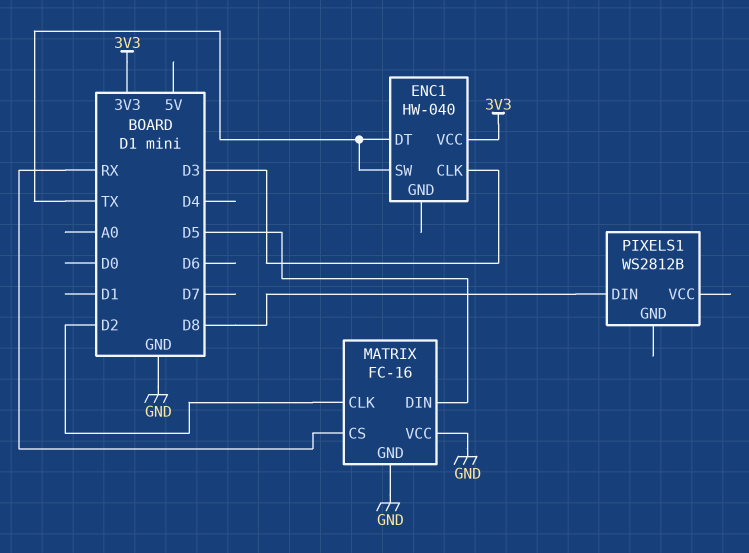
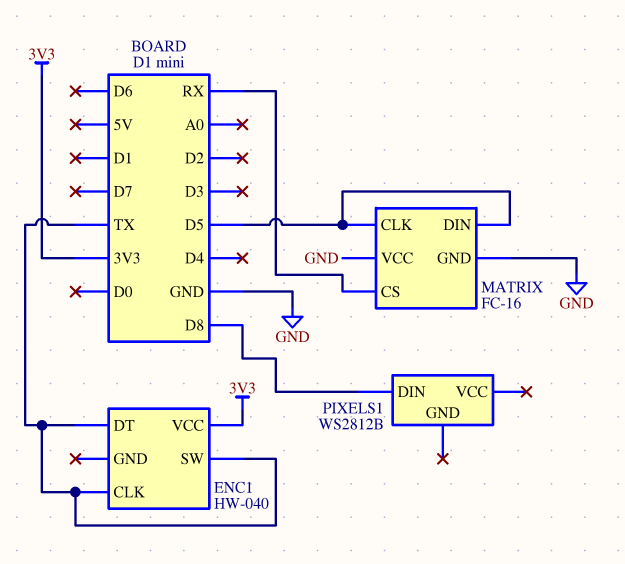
ENC1 pin CLK: D3 -> TX
MATRIX pin CLK: D2 -> D5

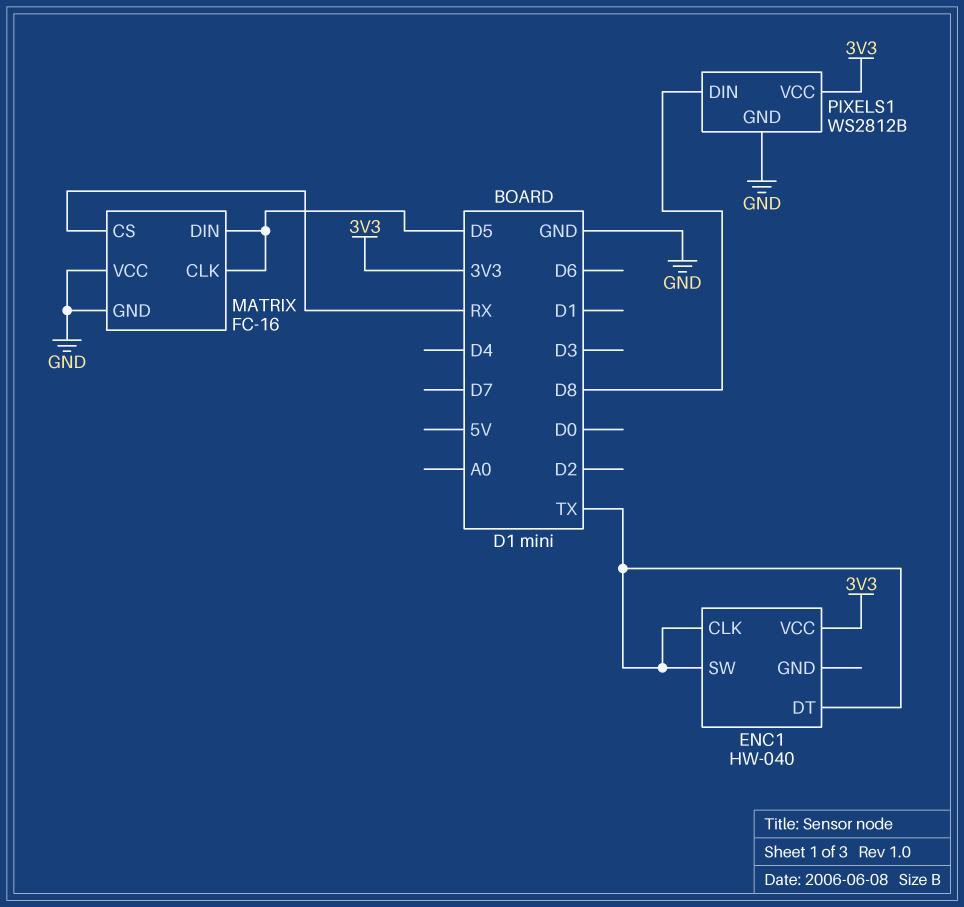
PIXELS1 pin GND: none -> GND
PIXELS1 pin VCC: none -> 3V3

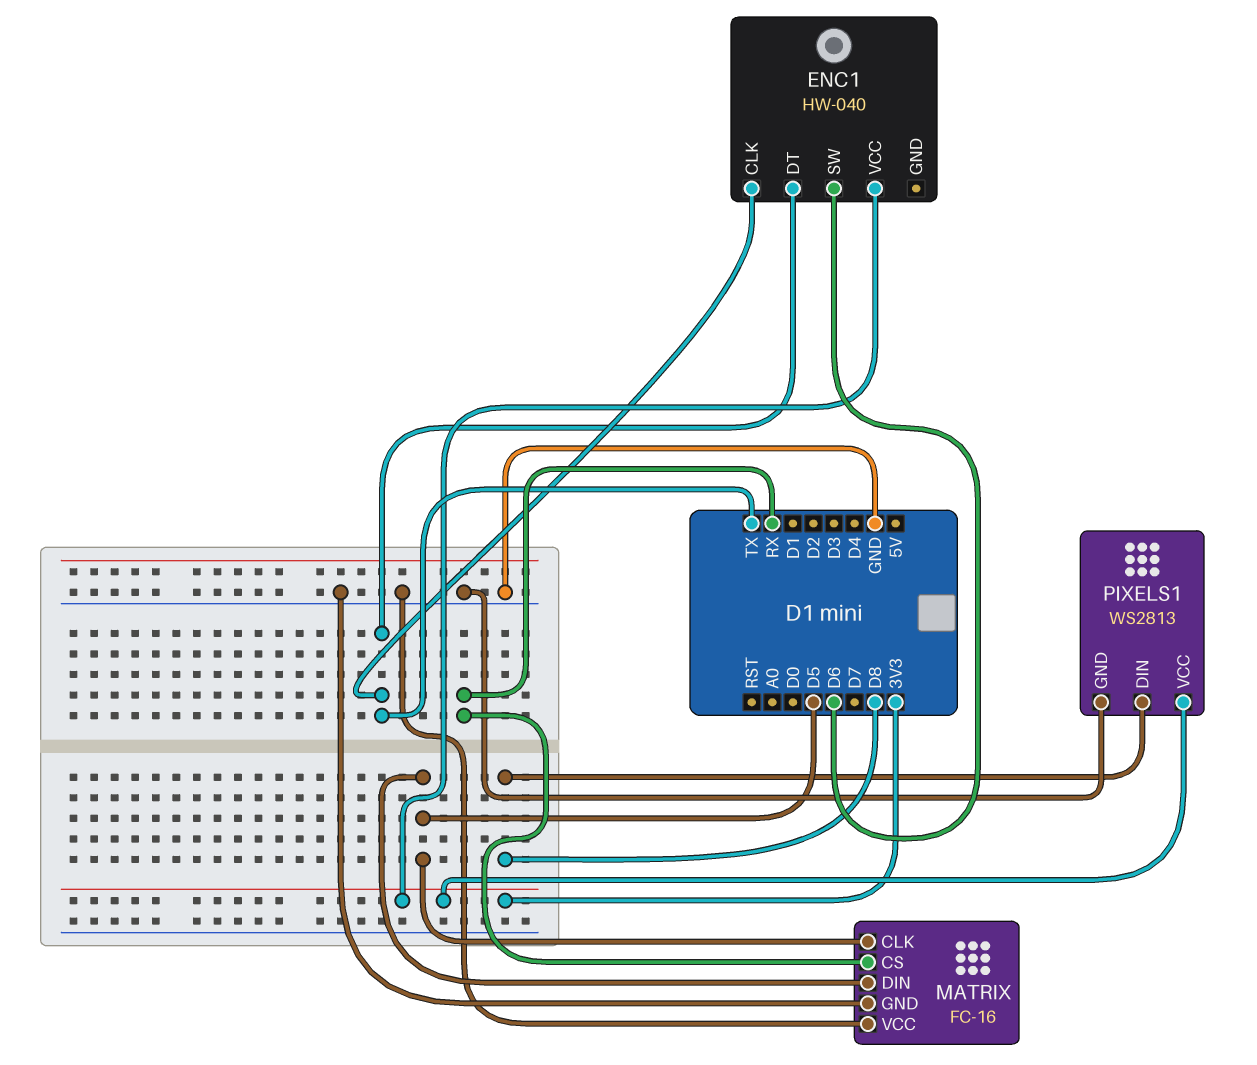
ENC1 pin SW: TX -> D6
PIXELS1: WS2812B -> WS2813

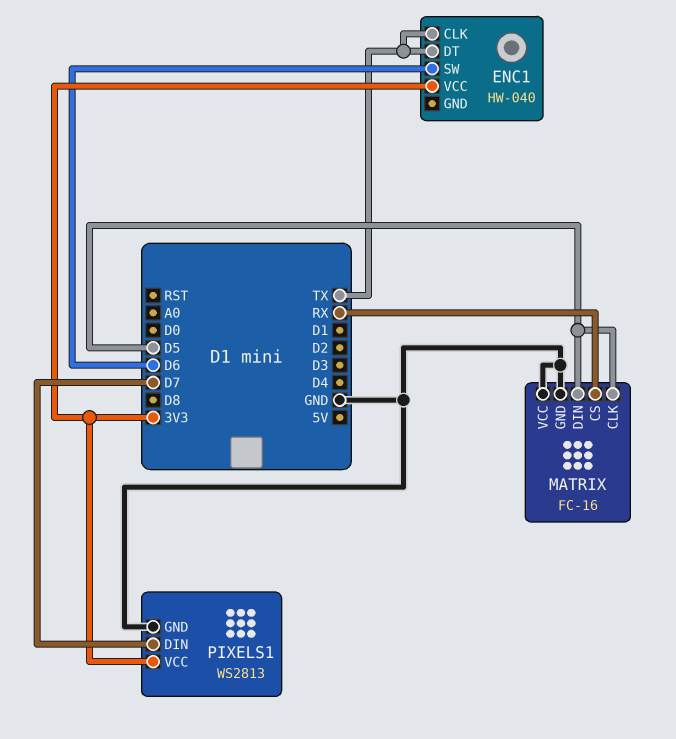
PIXELS1 pin DIN: D8 -> D7

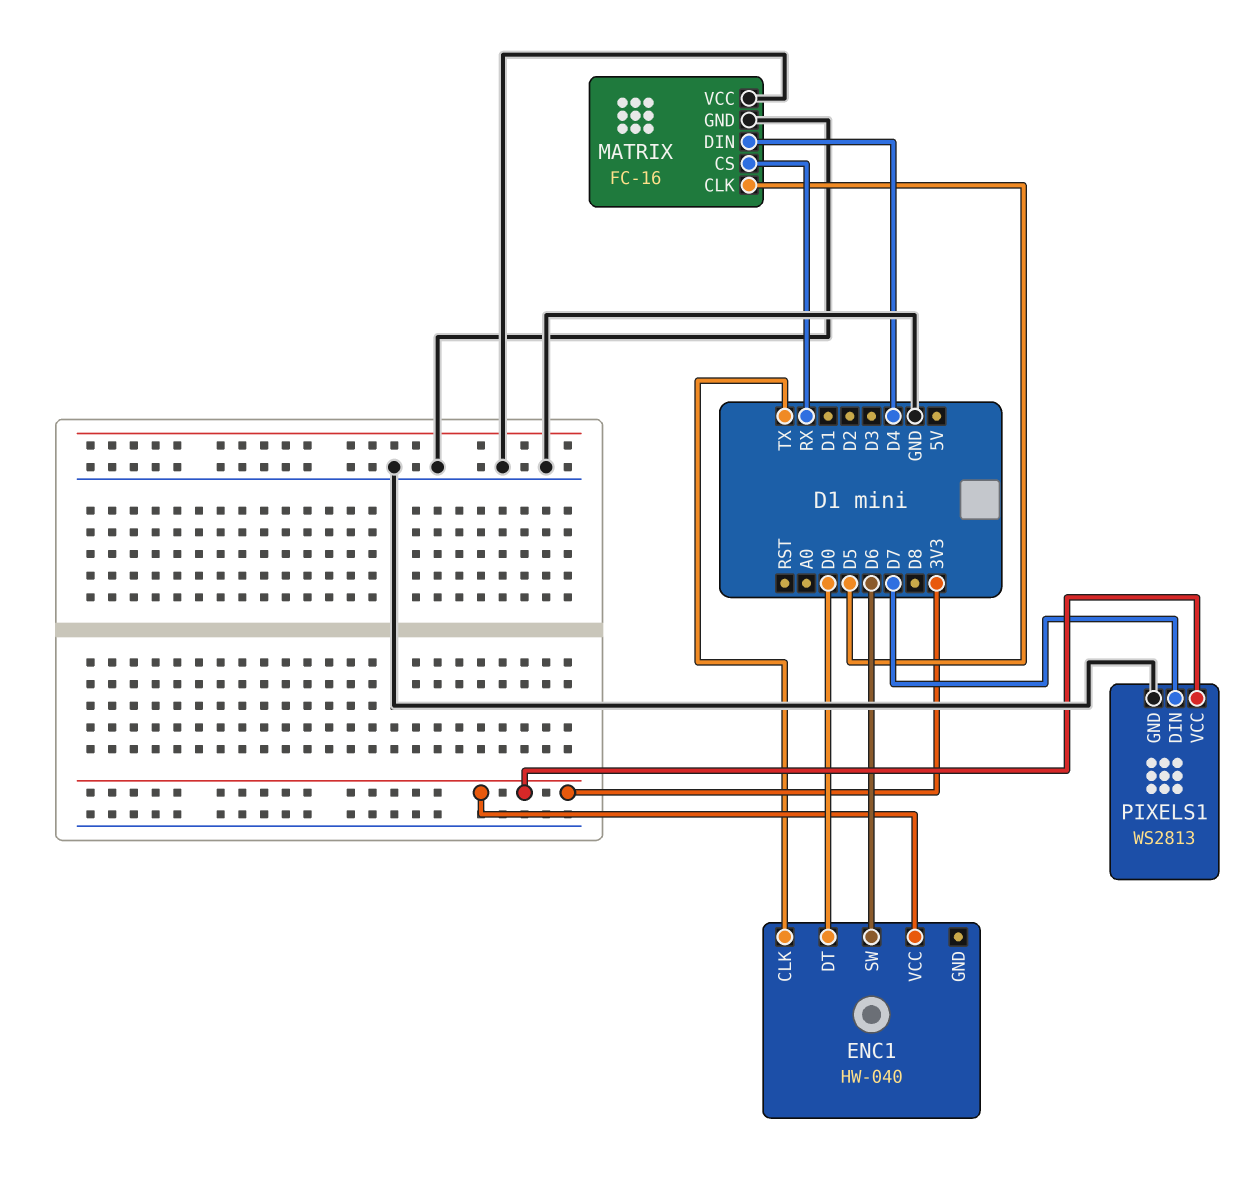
ENC1 pin DT: TX -> D0
MATRIX pin DIN: D5 -> D4

